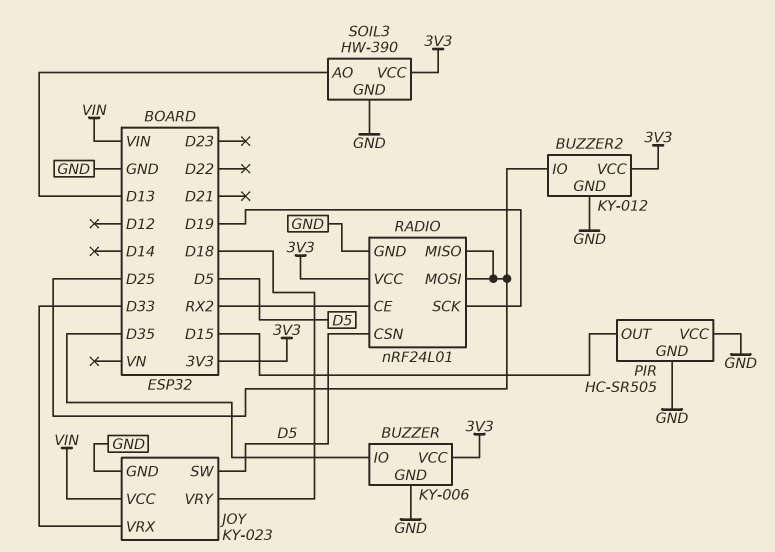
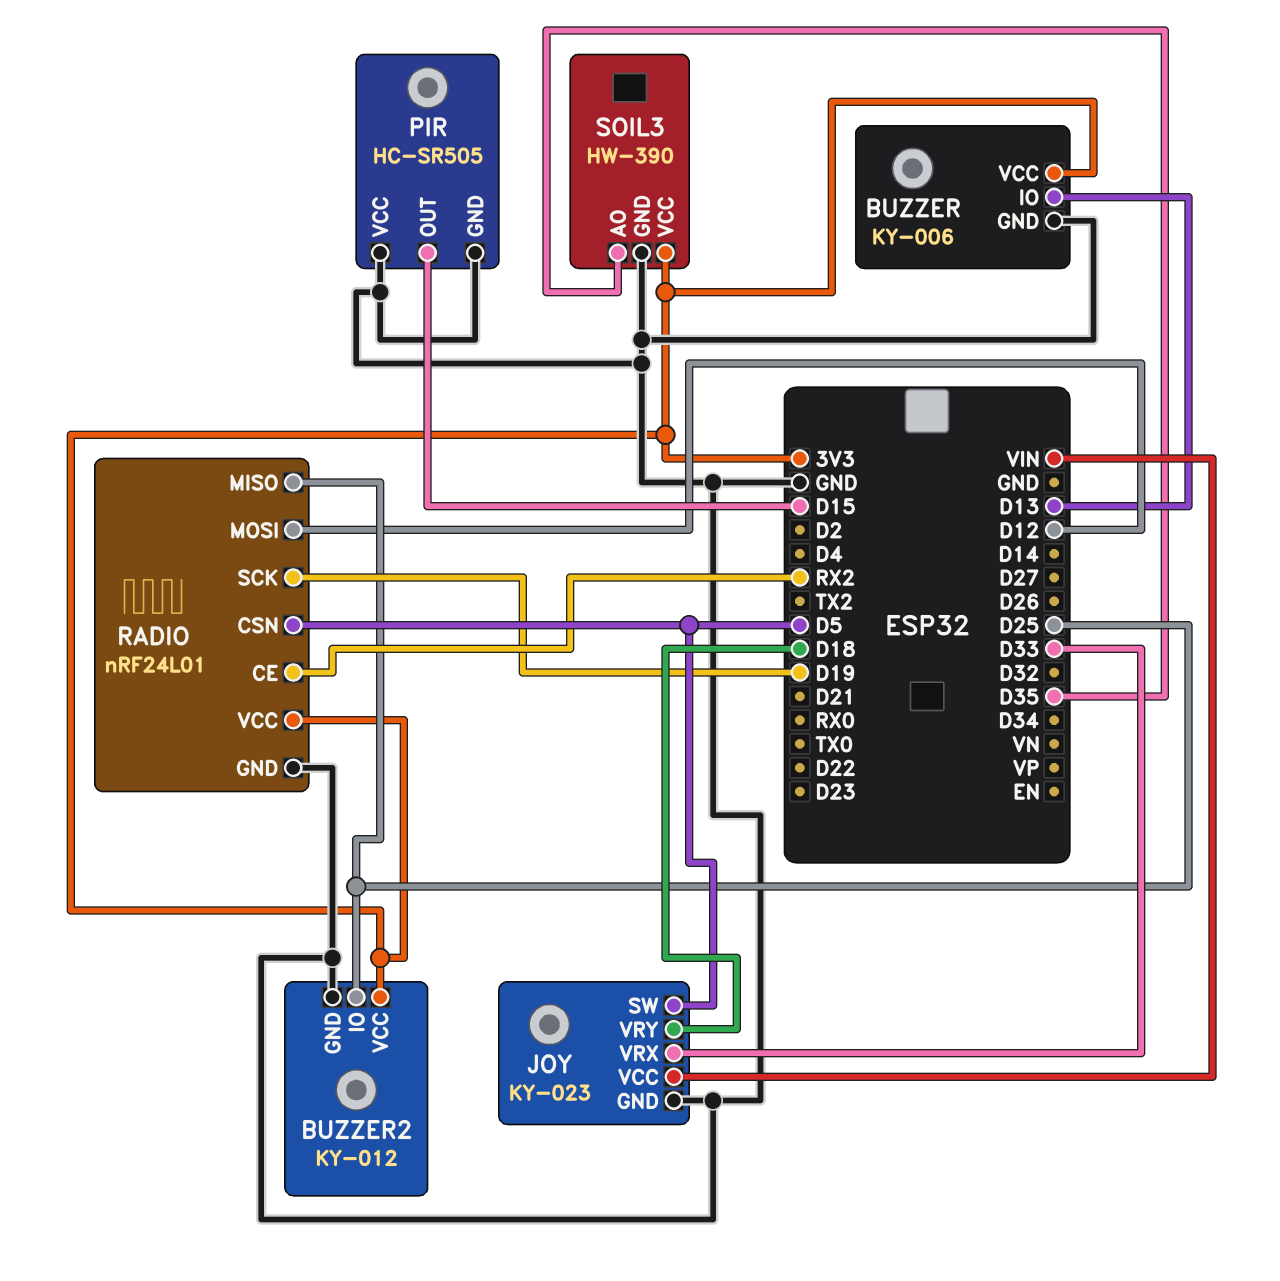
BUZZER pin IO: D35 -> D13
RADIO pin MOSI: D25 -> D12
SOIL3 pin AO: D13 -> D35

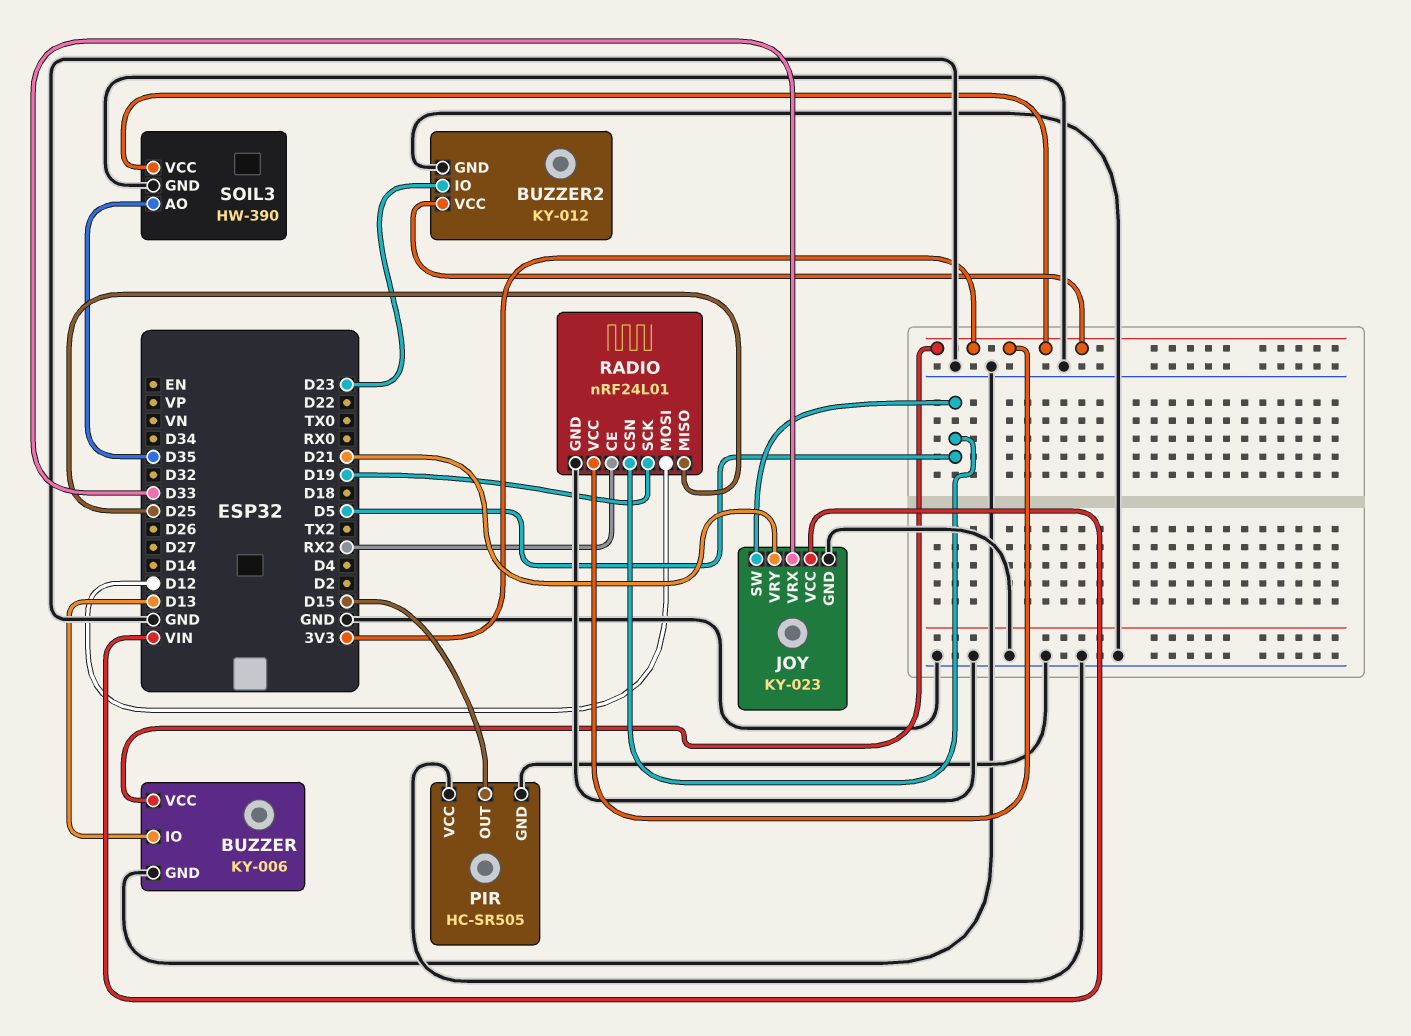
BUZZER2 pin IO: D25 -> D23
JOY pin VRY: D18 -> D21

